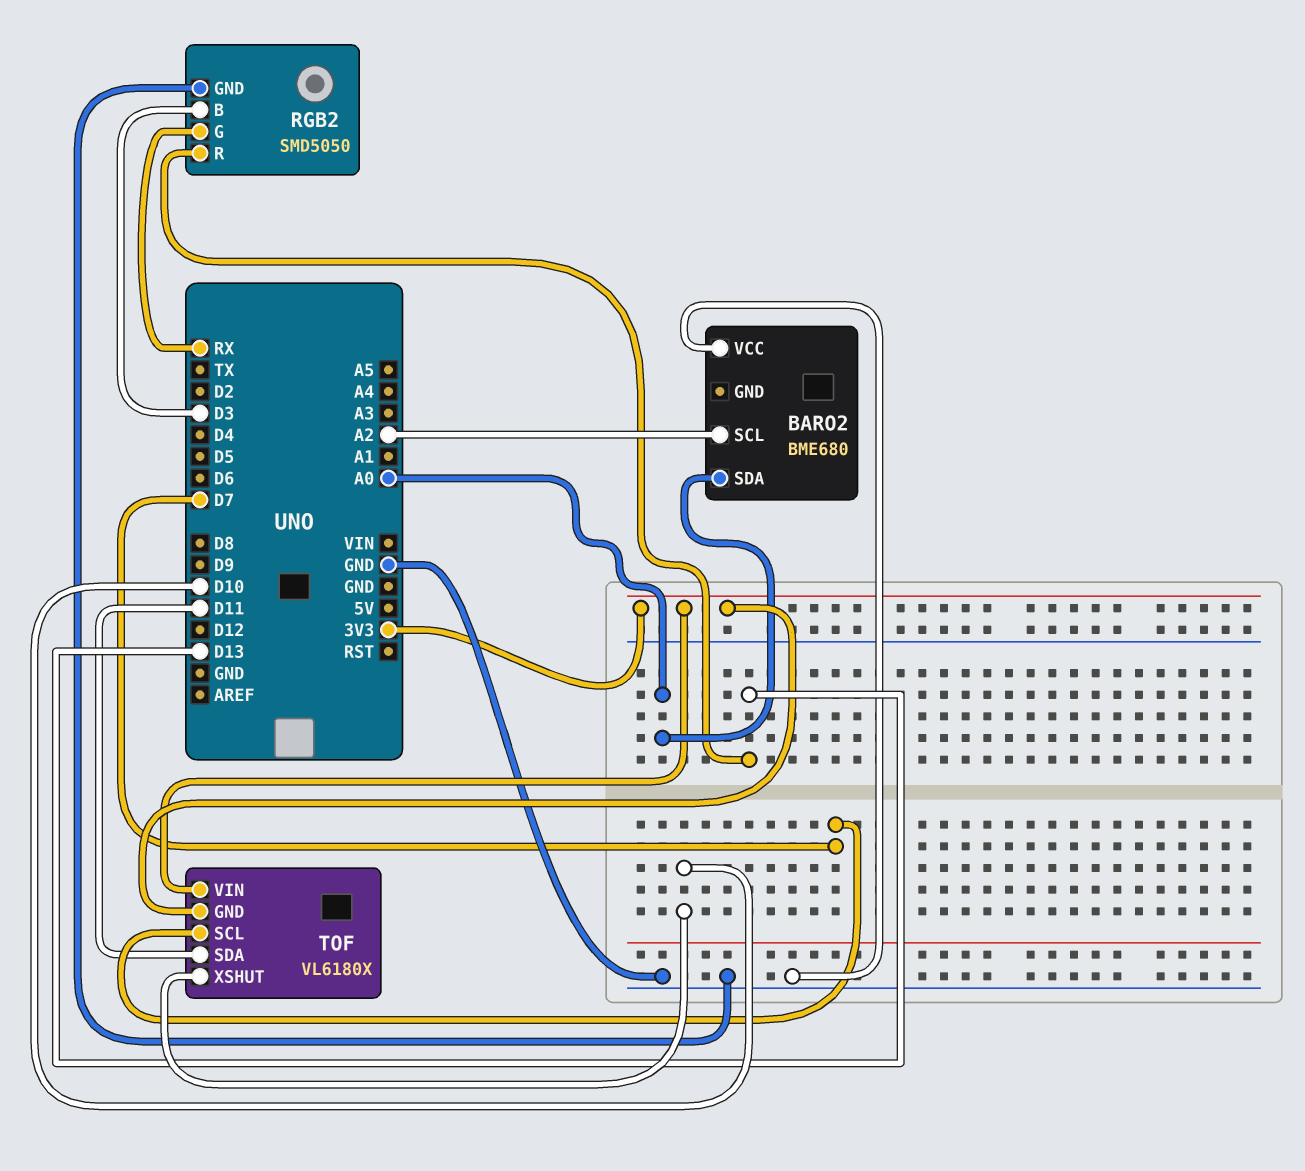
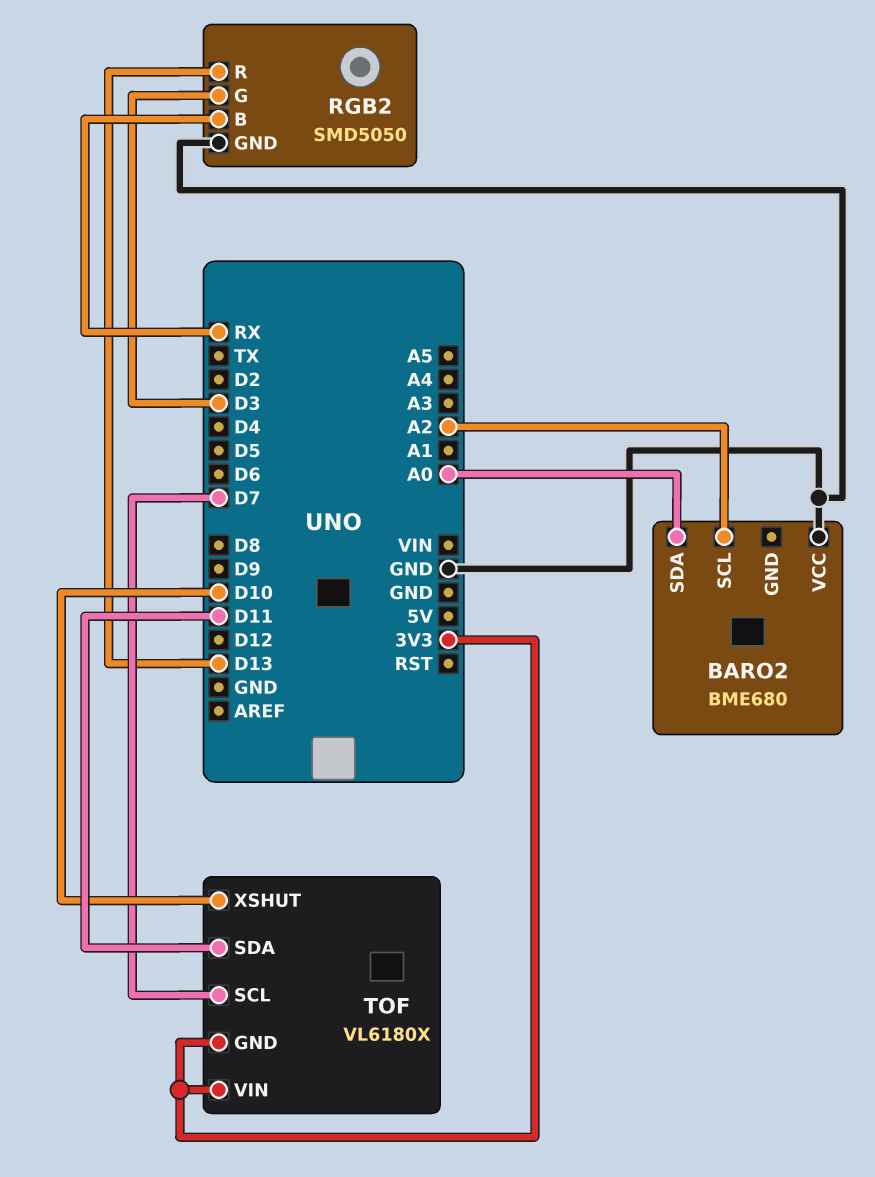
RGB2 pin B: D3 -> RX
RGB2 pin G: RX -> D3

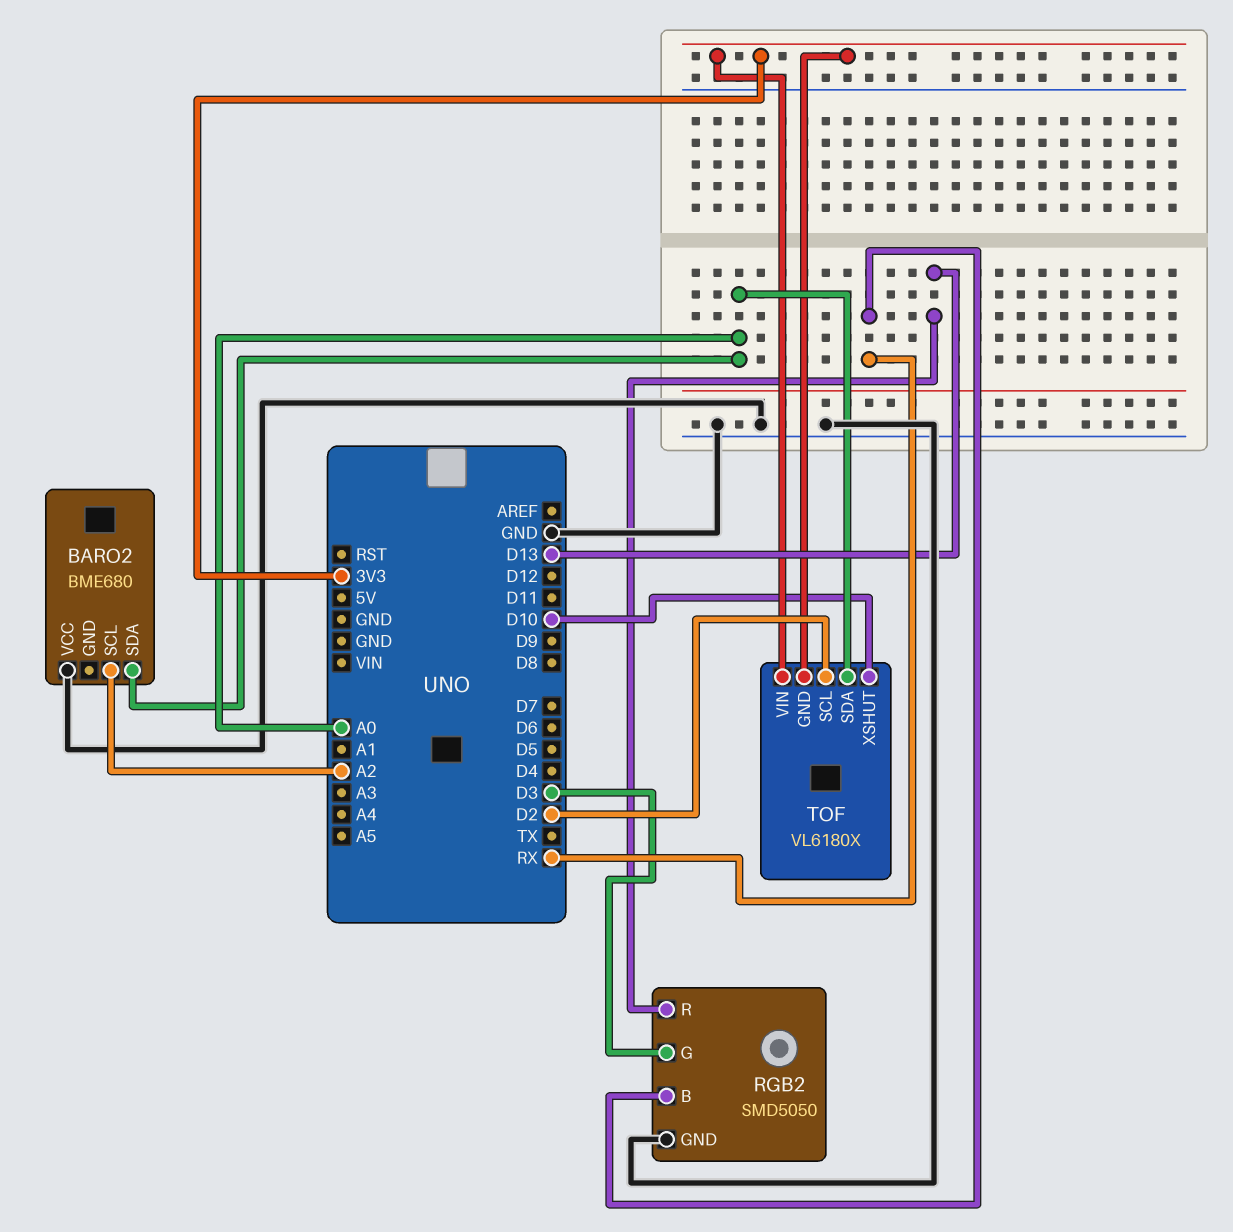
TOF pin SCL: D7 -> D2
TOF pin SDA: D11 -> A0

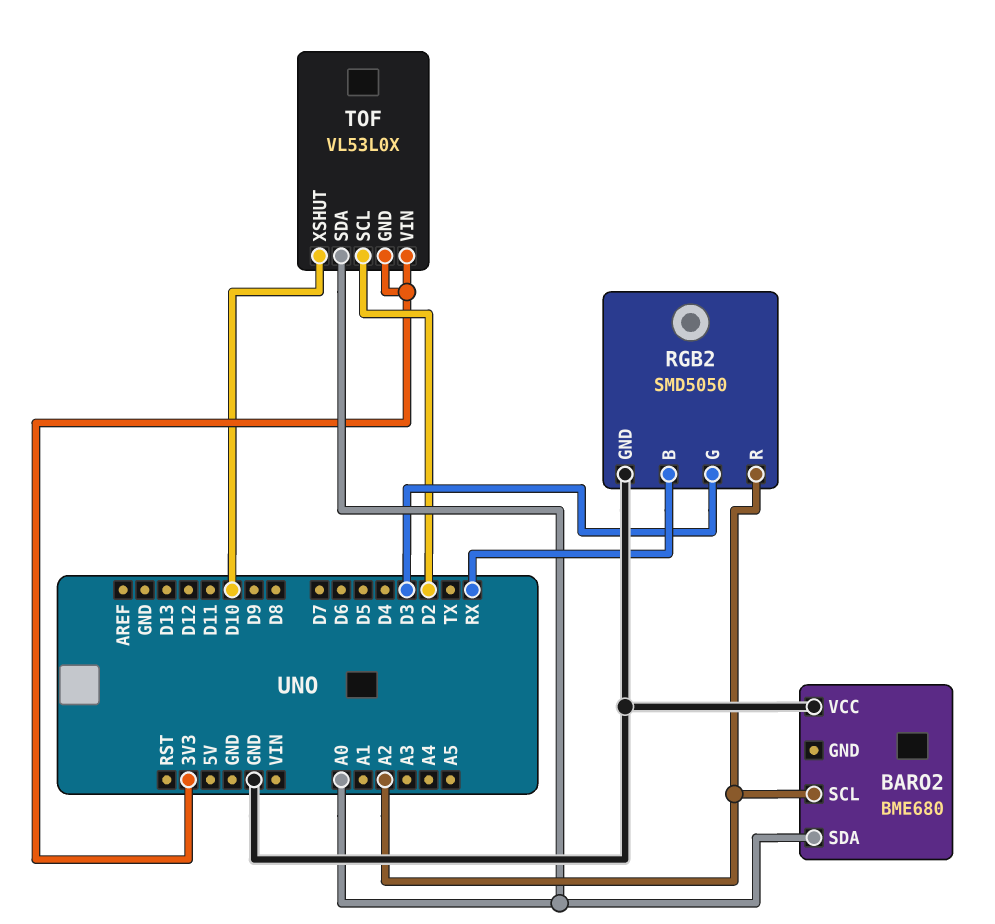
RGB2 pin R: D13 -> A2
TOF: VL6180X -> VL53L0X

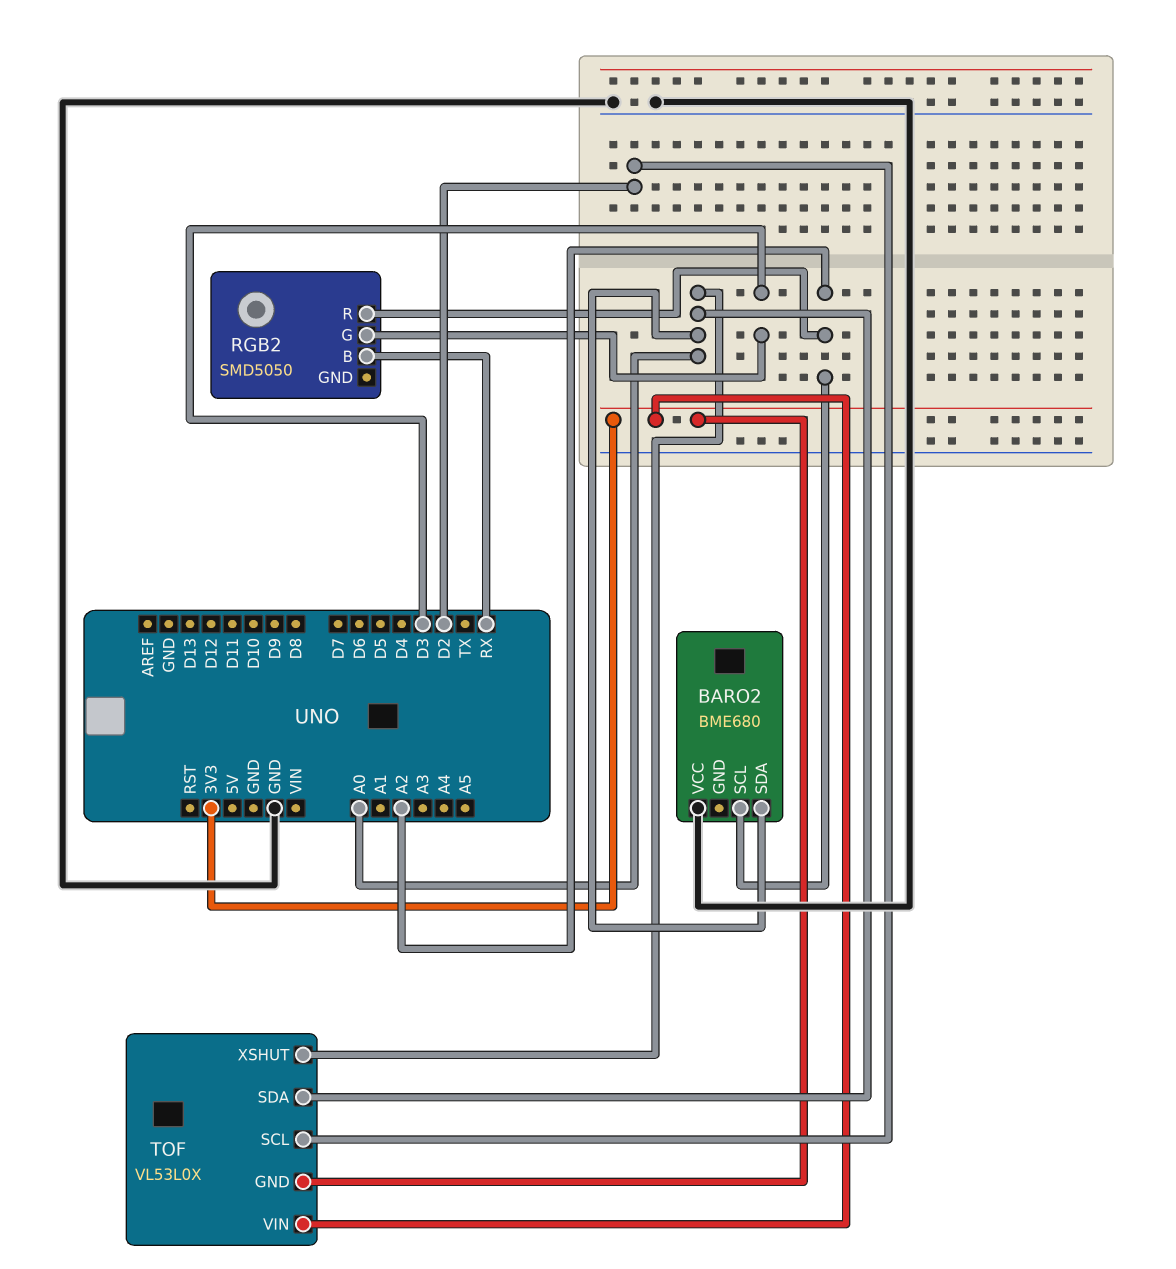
RGB2 pin GND: GND -> none
TOF pin XSHUT: D10 -> A0

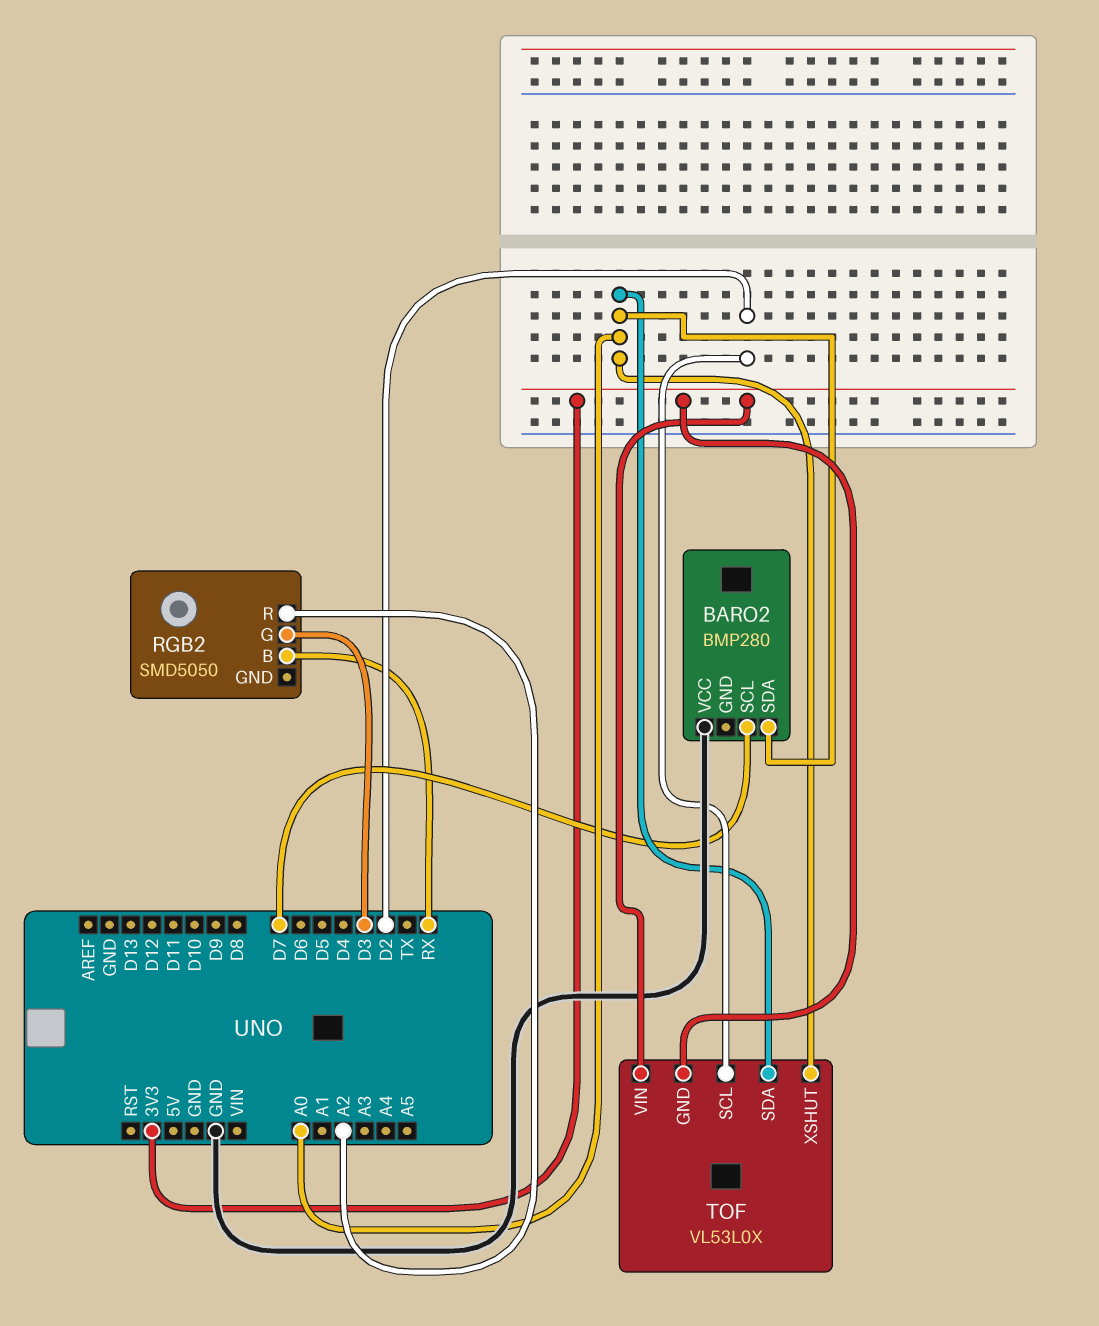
BARO2: BME680 -> BMP280
BARO2 pin SCL: A2 -> D7

